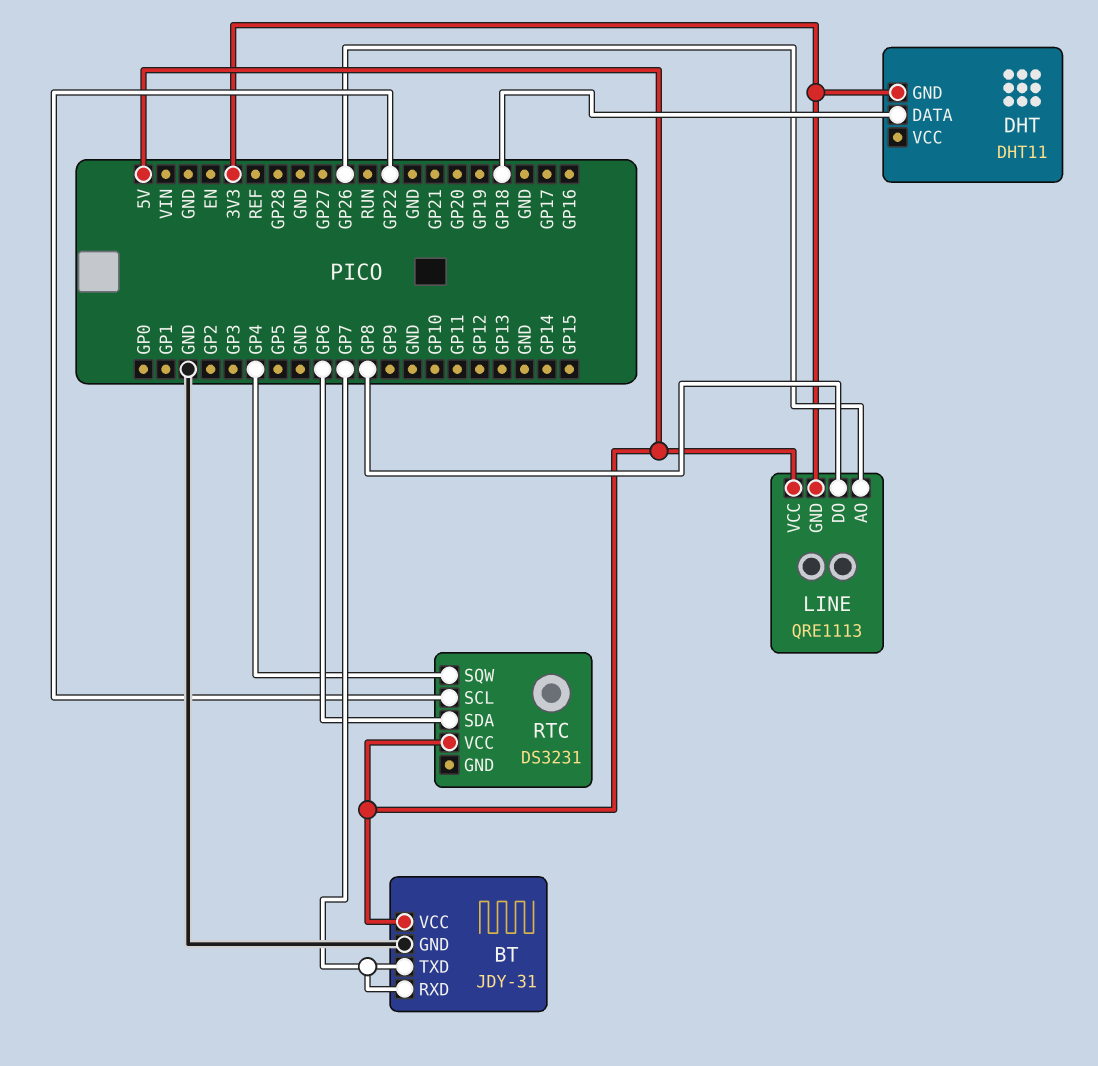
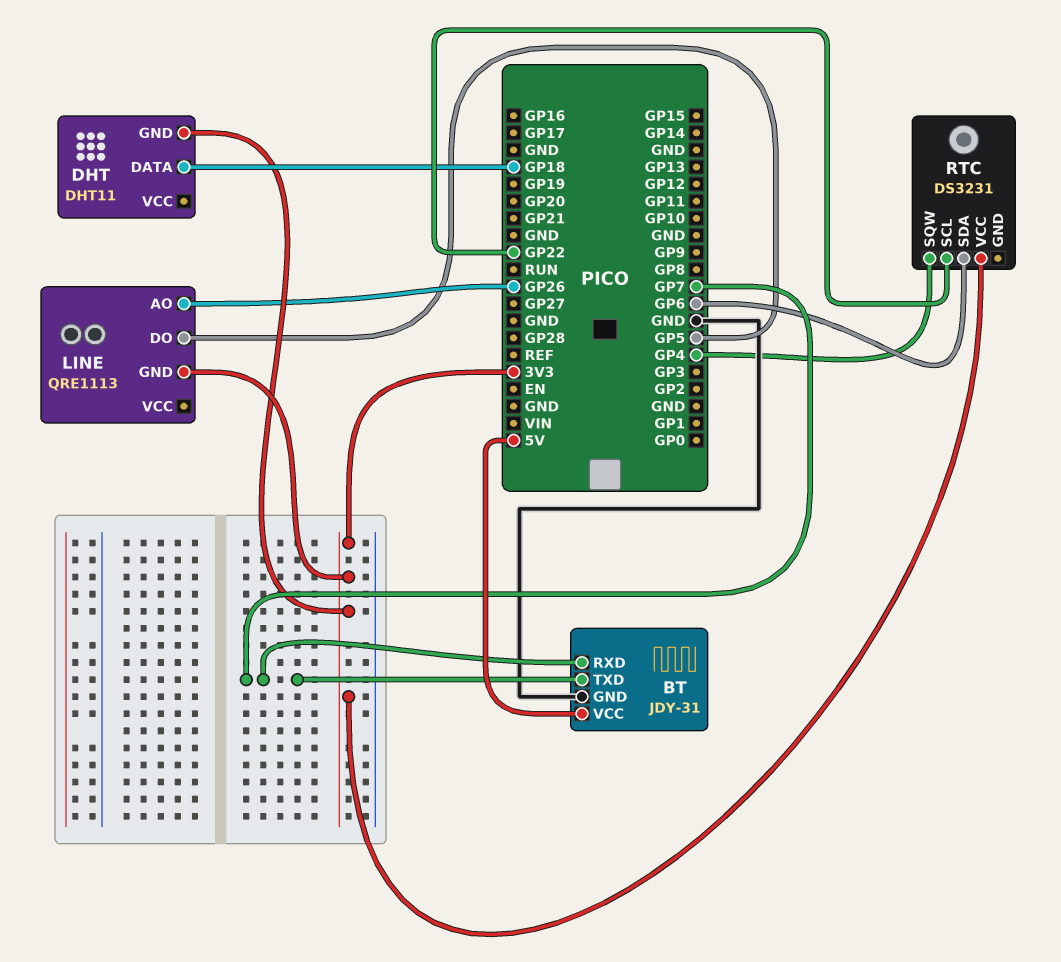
LINE pin DO: GP8 -> GP5
LINE pin VCC: 5V -> none
RTC pin VCC: 5V -> 3V3

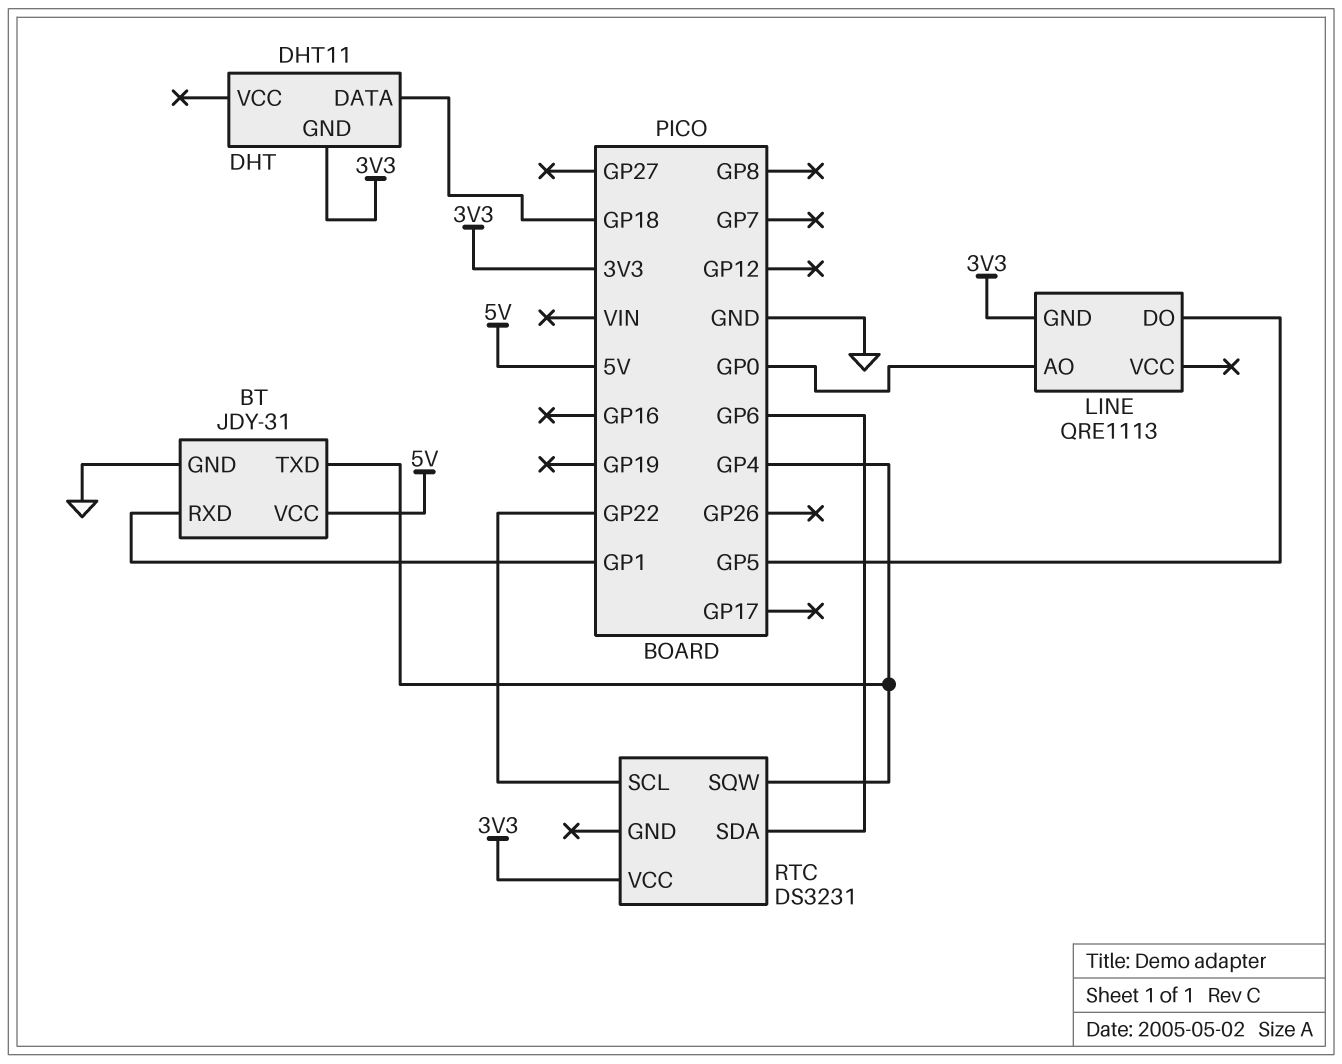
BT pin RXD: GP7 -> GP1
BT pin TXD: GP7 -> GP4
LINE pin AO: GP26 -> GP0

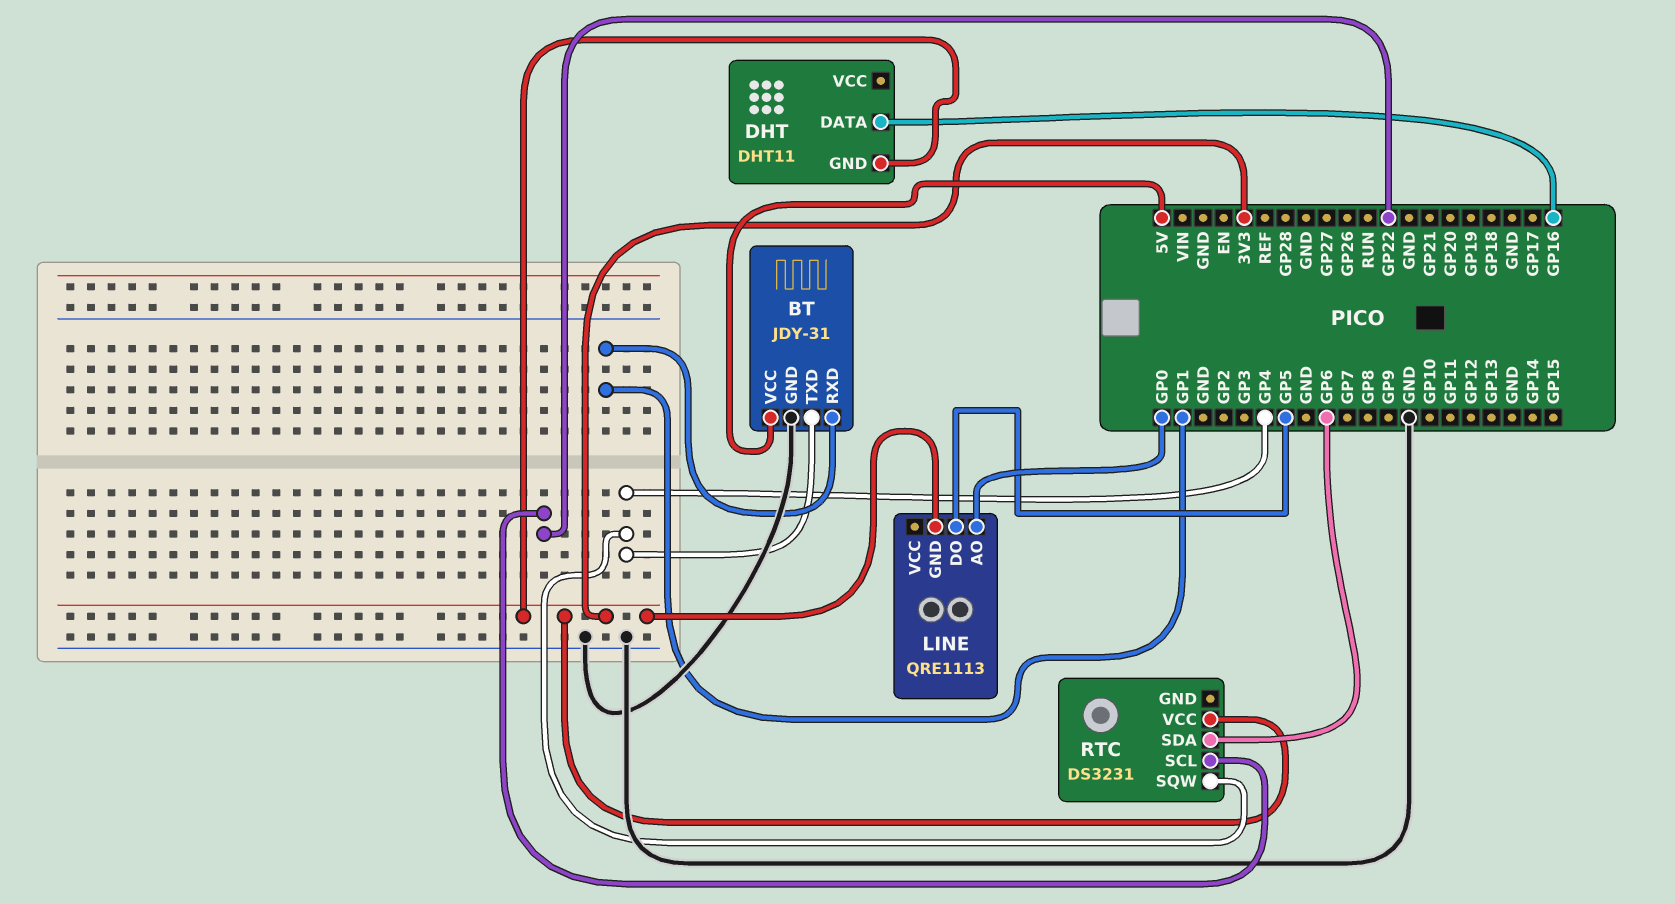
DHT pin DATA: GP18 -> GP16

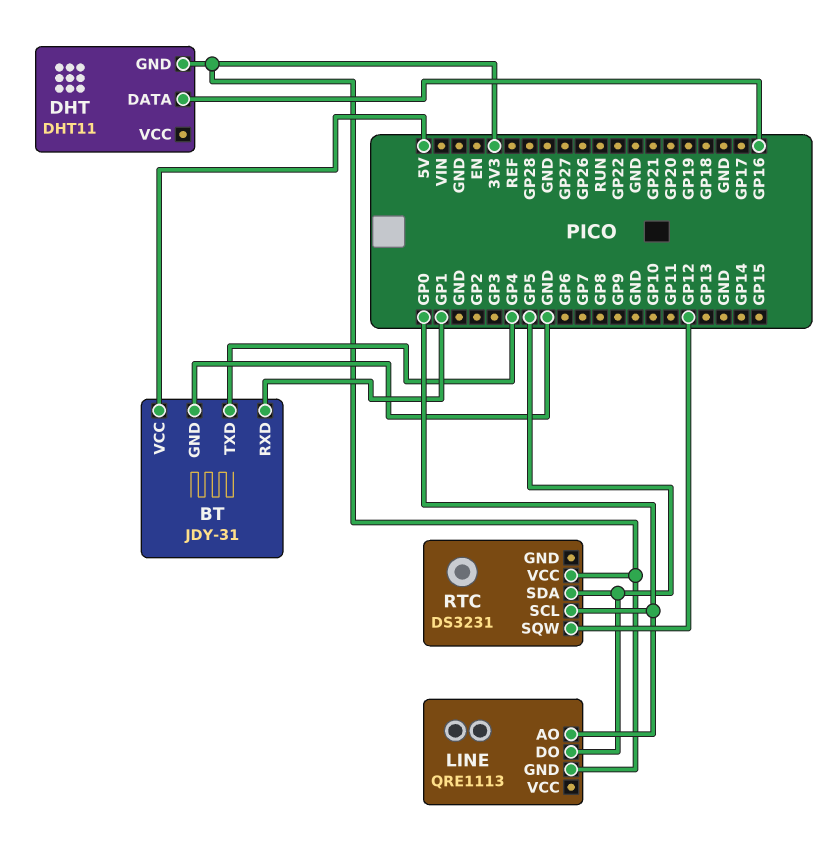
RTC pin SCL: GP22 -> GP0
RTC pin SDA: GP6 -> GP5
RTC pin SQW: GP4 -> GP12

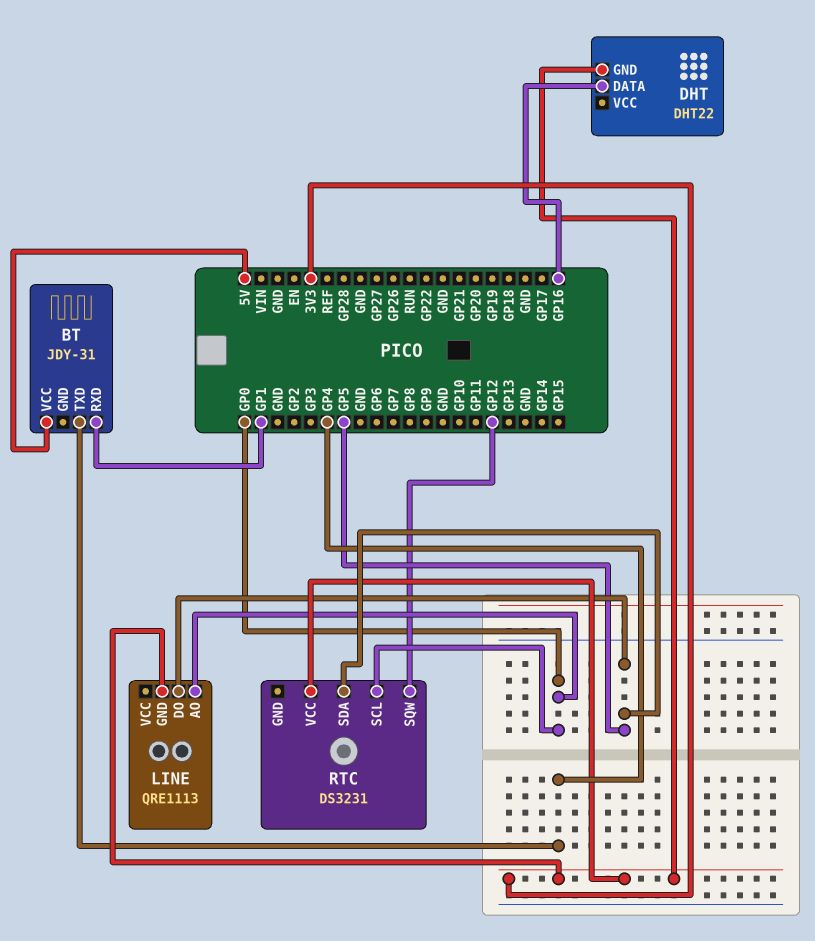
BT pin GND: GND -> none
DHT: DHT11 -> DHT22

